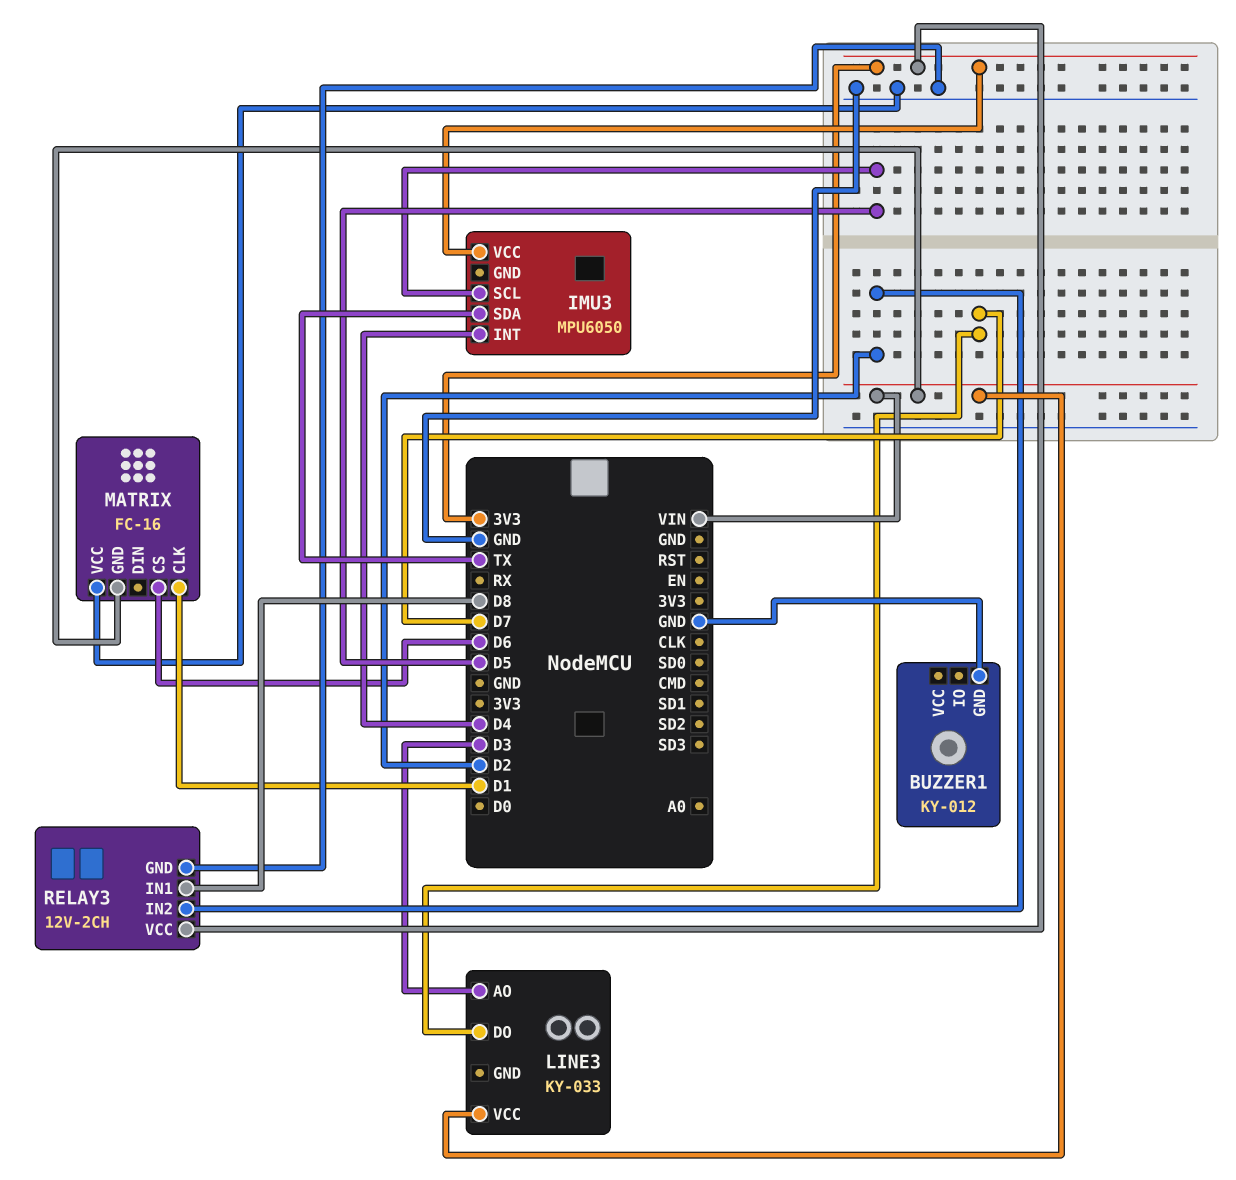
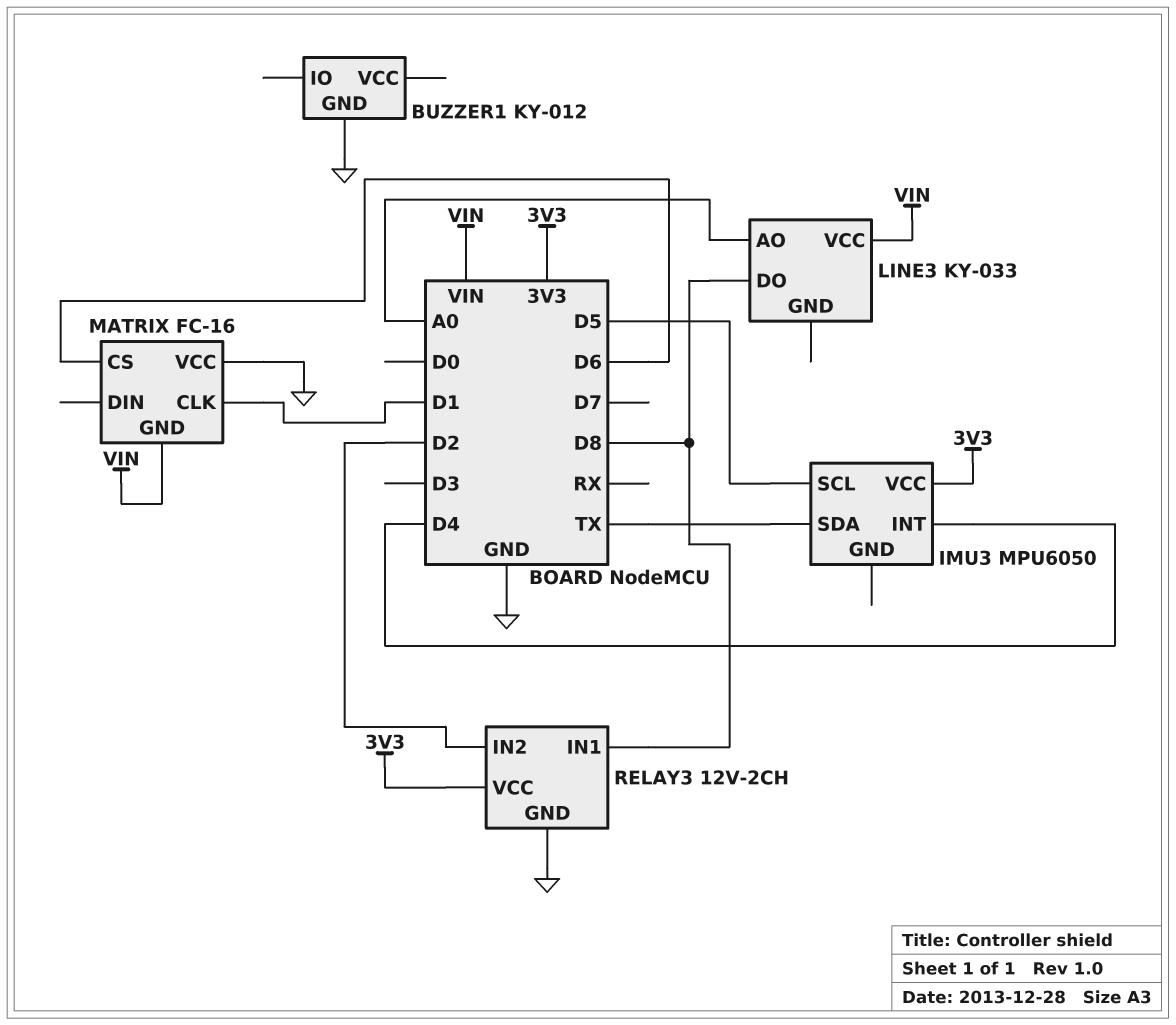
LINE3 pin AO: D3 -> A0
LINE3 pin DO: D7 -> D8

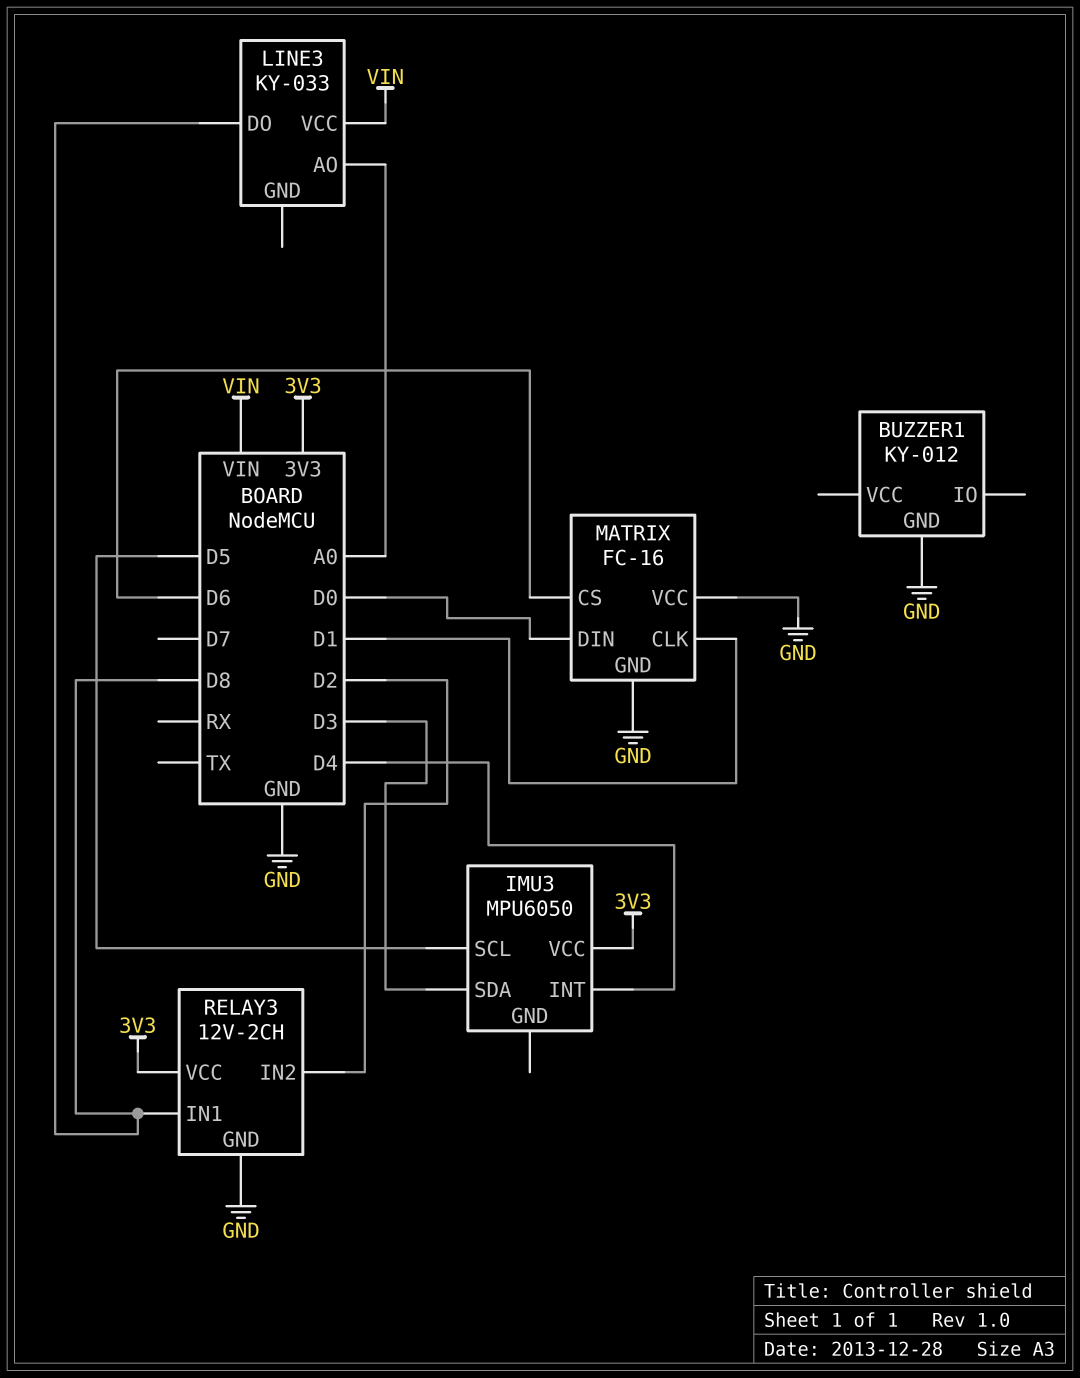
IMU3 pin SDA: TX -> D3
MATRIX pin DIN: none -> D0
MATRIX pin GND: VIN -> GND

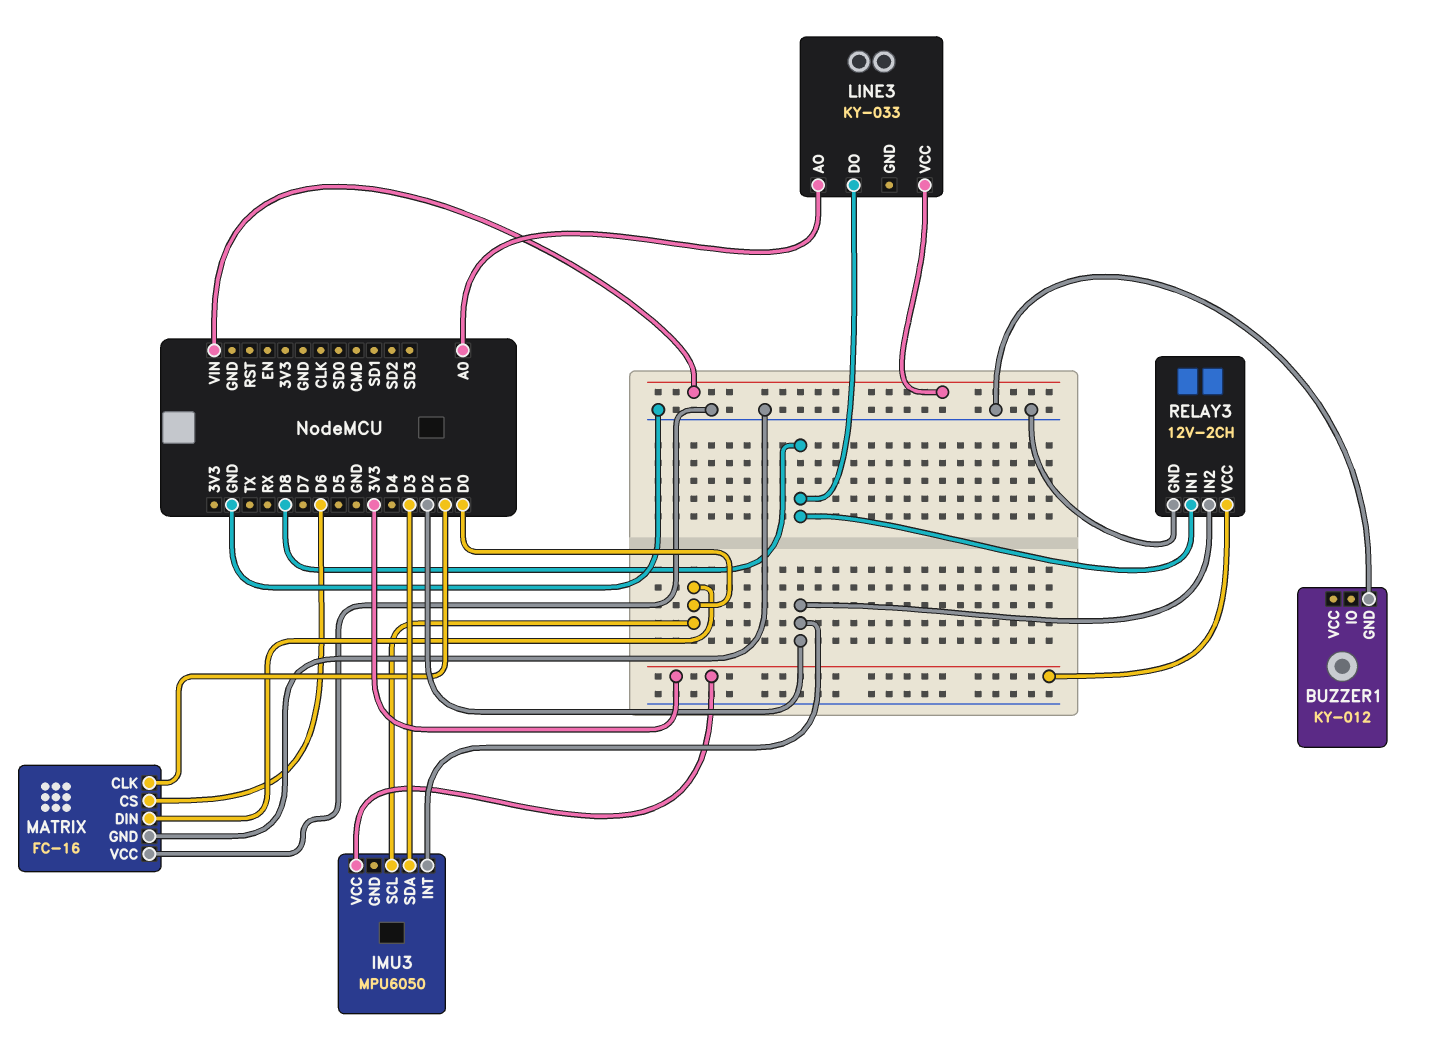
IMU3 pin INT: D4 -> D2
IMU3 pin SCL: D5 -> D0

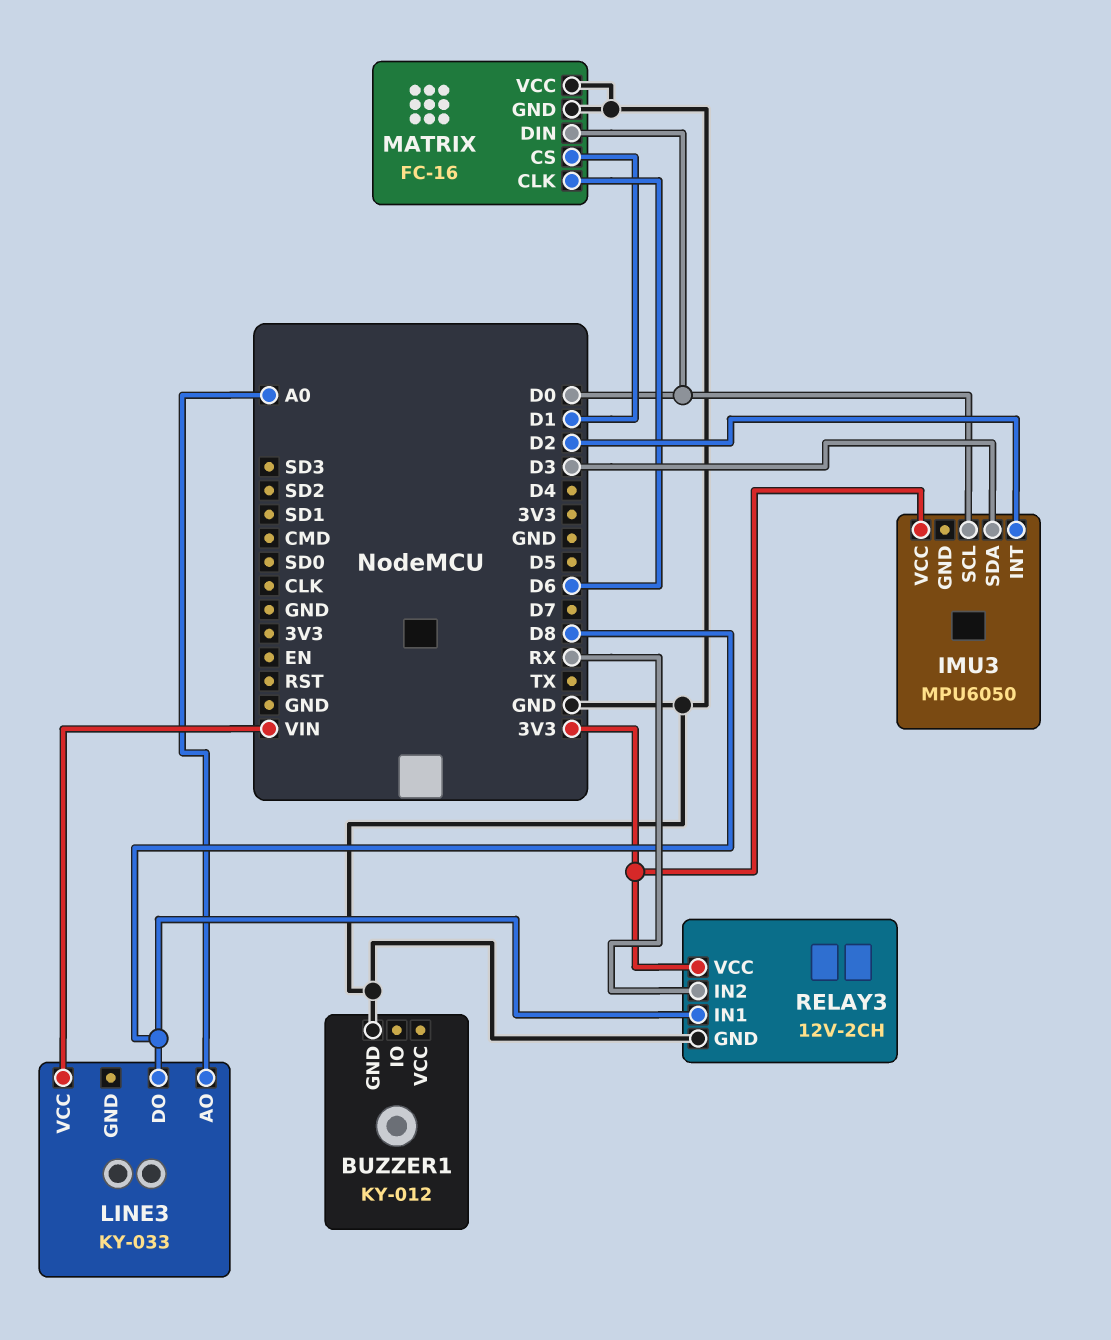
MATRIX pin CLK: D1 -> D6
MATRIX pin CS: D6 -> D1
RELAY3 pin IN2: D2 -> RX

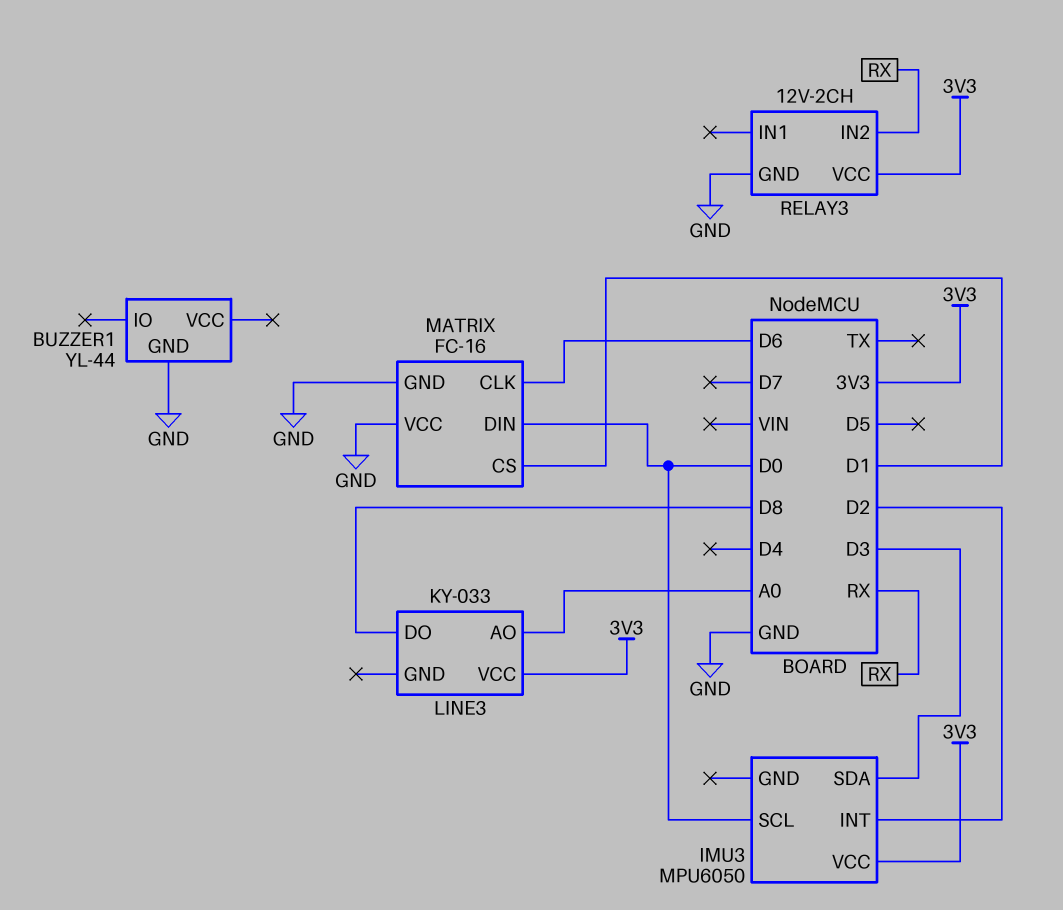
BUZZER1: KY-012 -> YL-44
LINE3 pin VCC: VIN -> 3V3
RELAY3 pin IN1: D8 -> none

